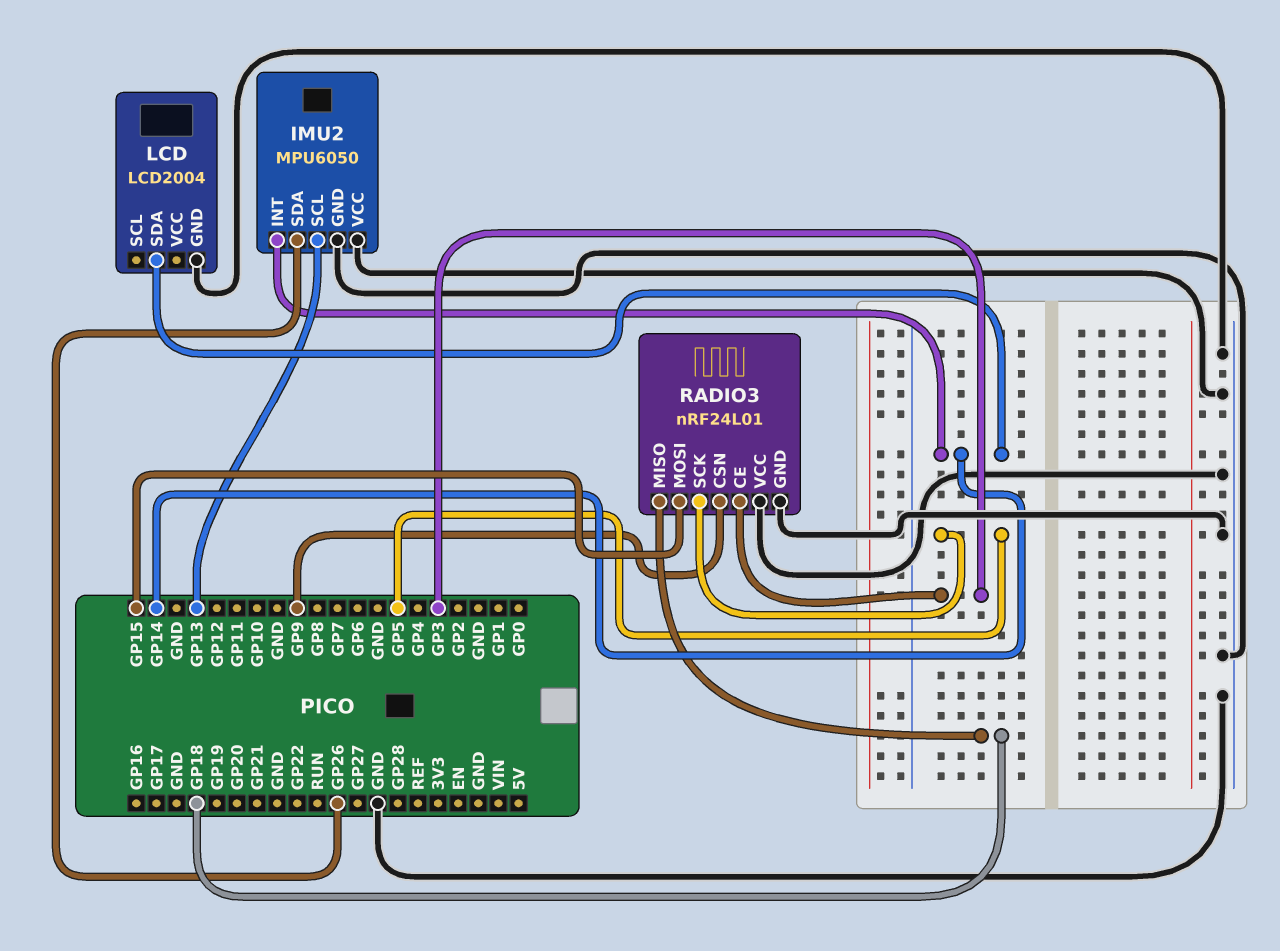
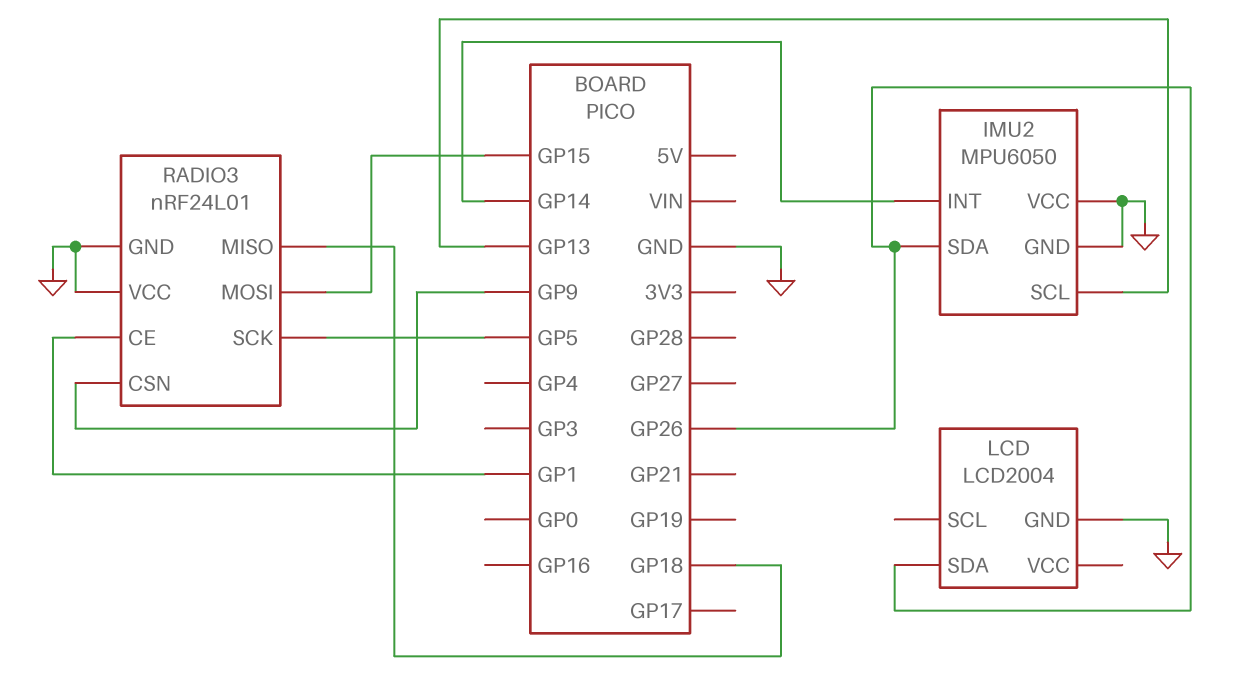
LCD pin SDA: GP14 -> GP26
RADIO3 pin CE: GP3 -> GP1

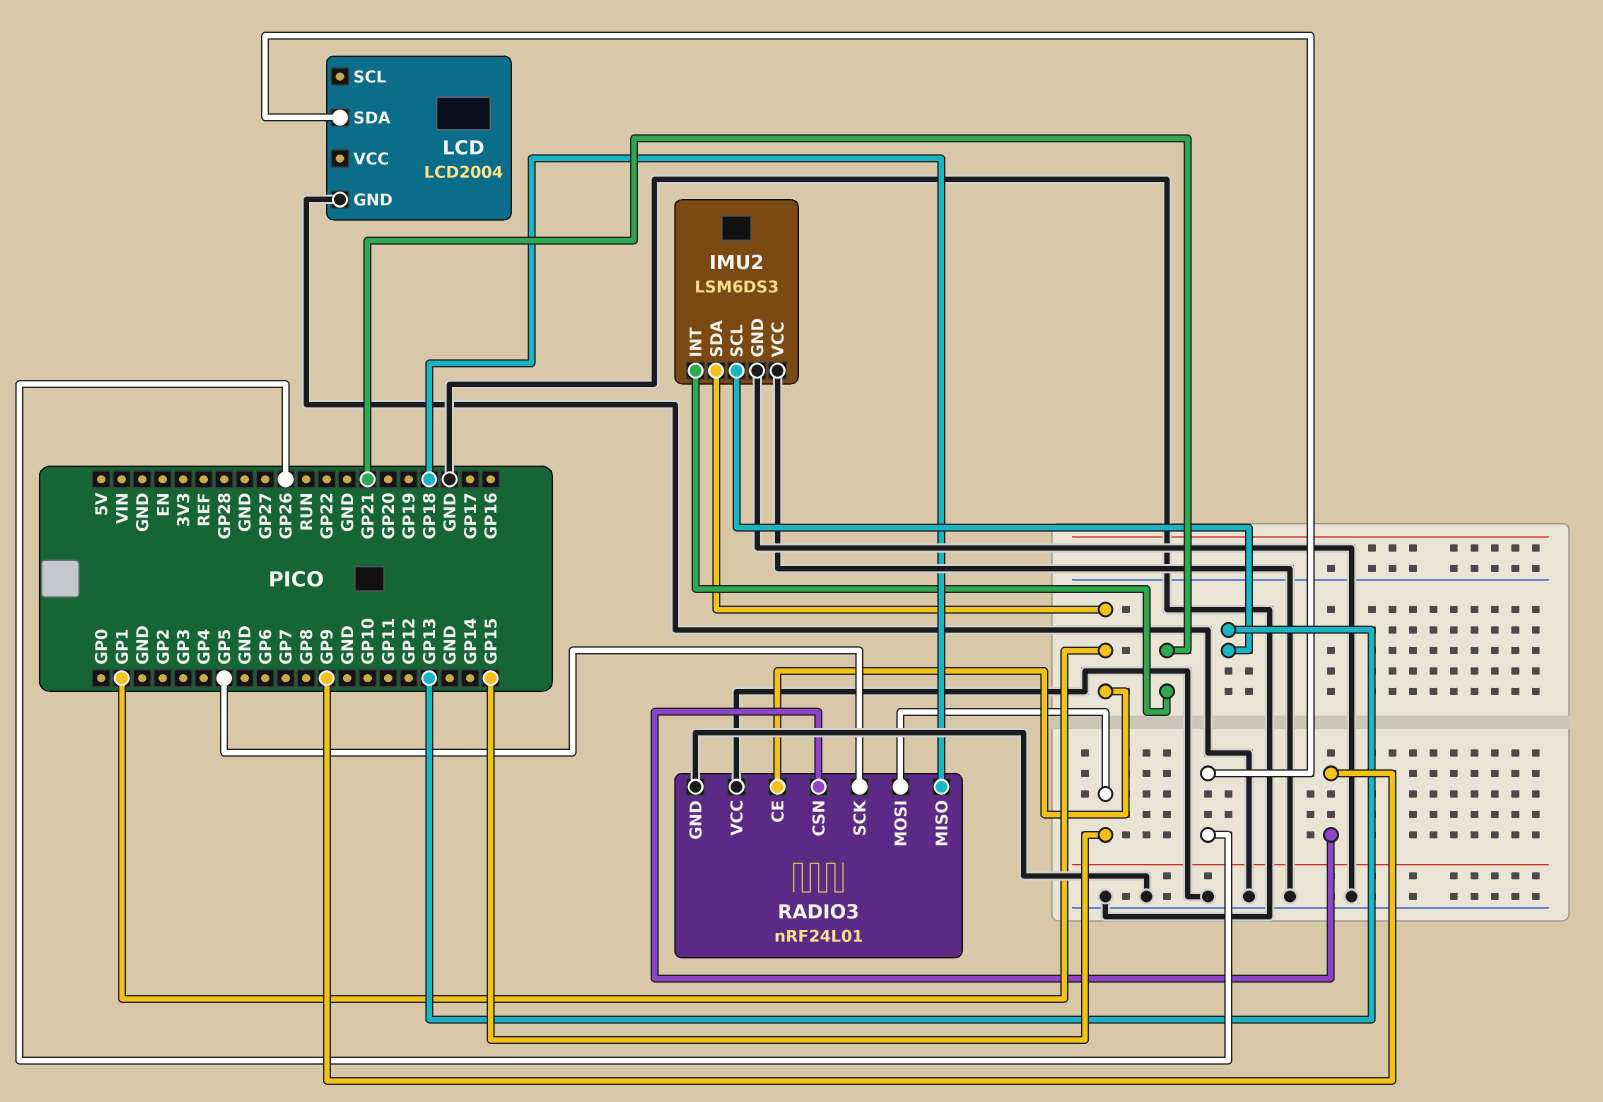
IMU2: MPU6050 -> LSM6DS3
IMU2 pin INT: GP14 -> GP21
IMU2 pin SDA: GP26 -> GP1

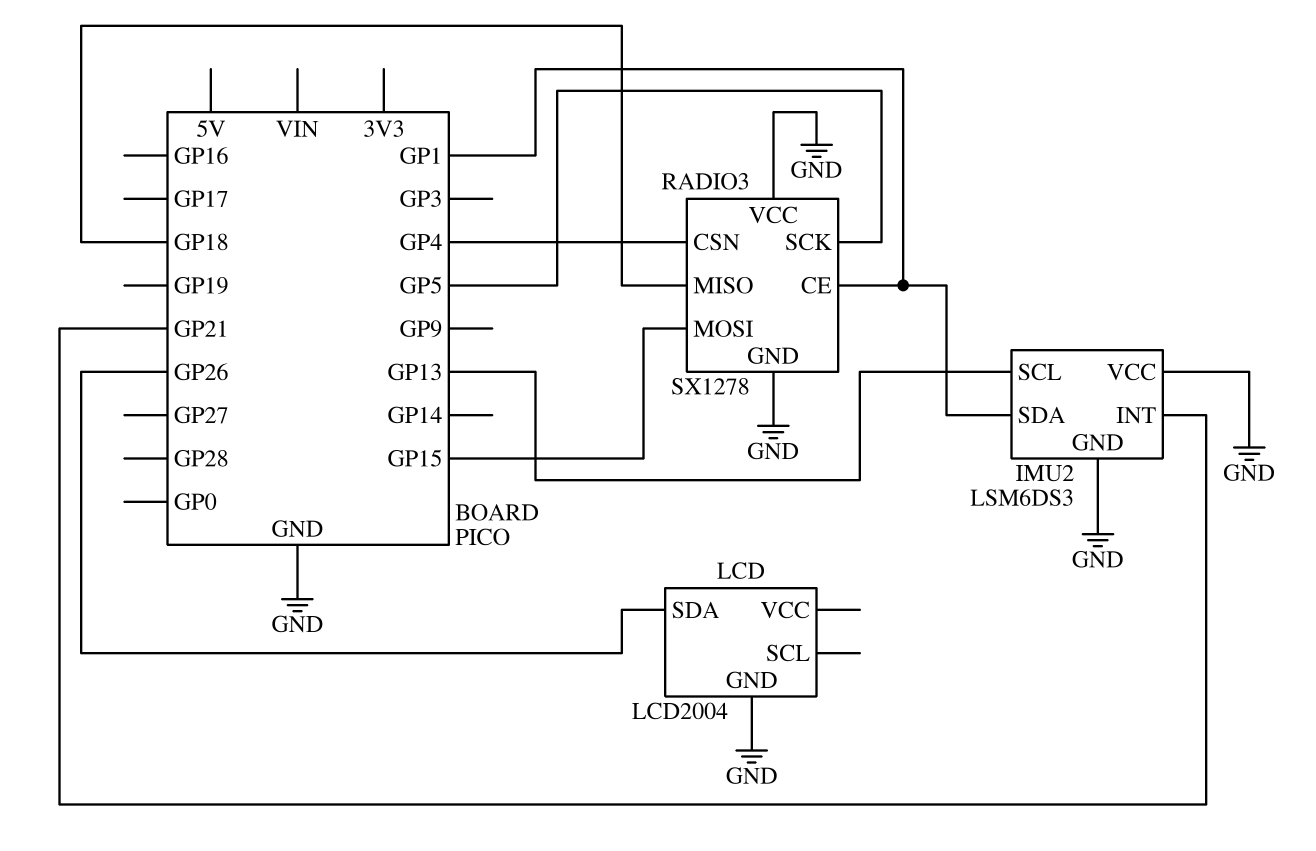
RADIO3: nRF24L01 -> SX1278
RADIO3 pin CSN: GP9 -> GP4

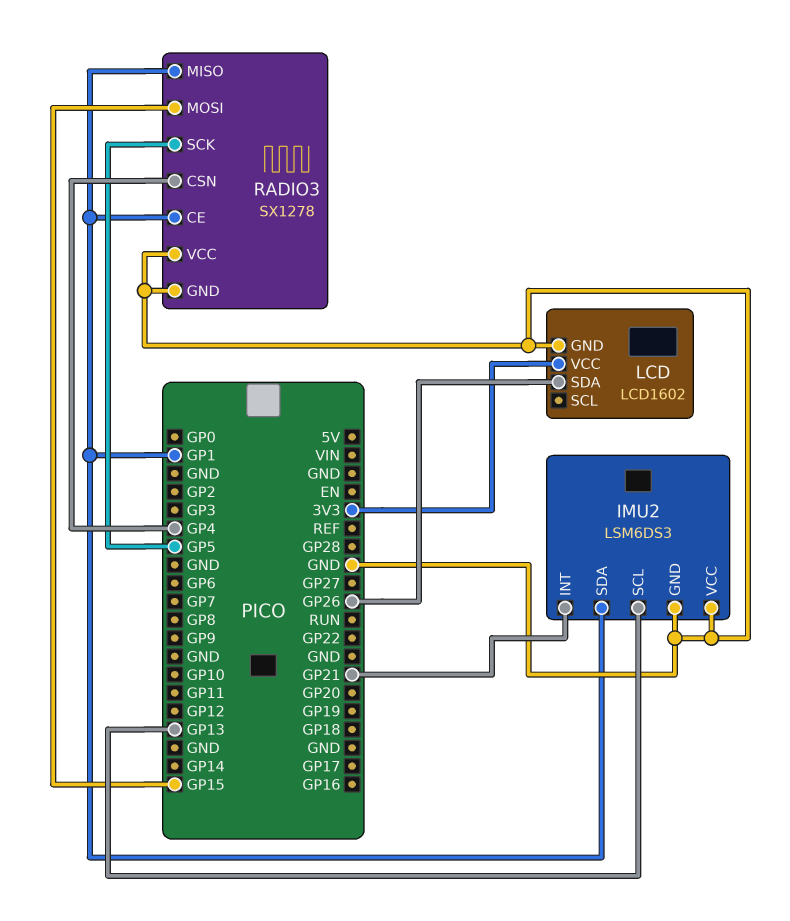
LCD: LCD2004 -> LCD1602
LCD pin VCC: none -> 3V3
RADIO3 pin MISO: GP18 -> GP1

